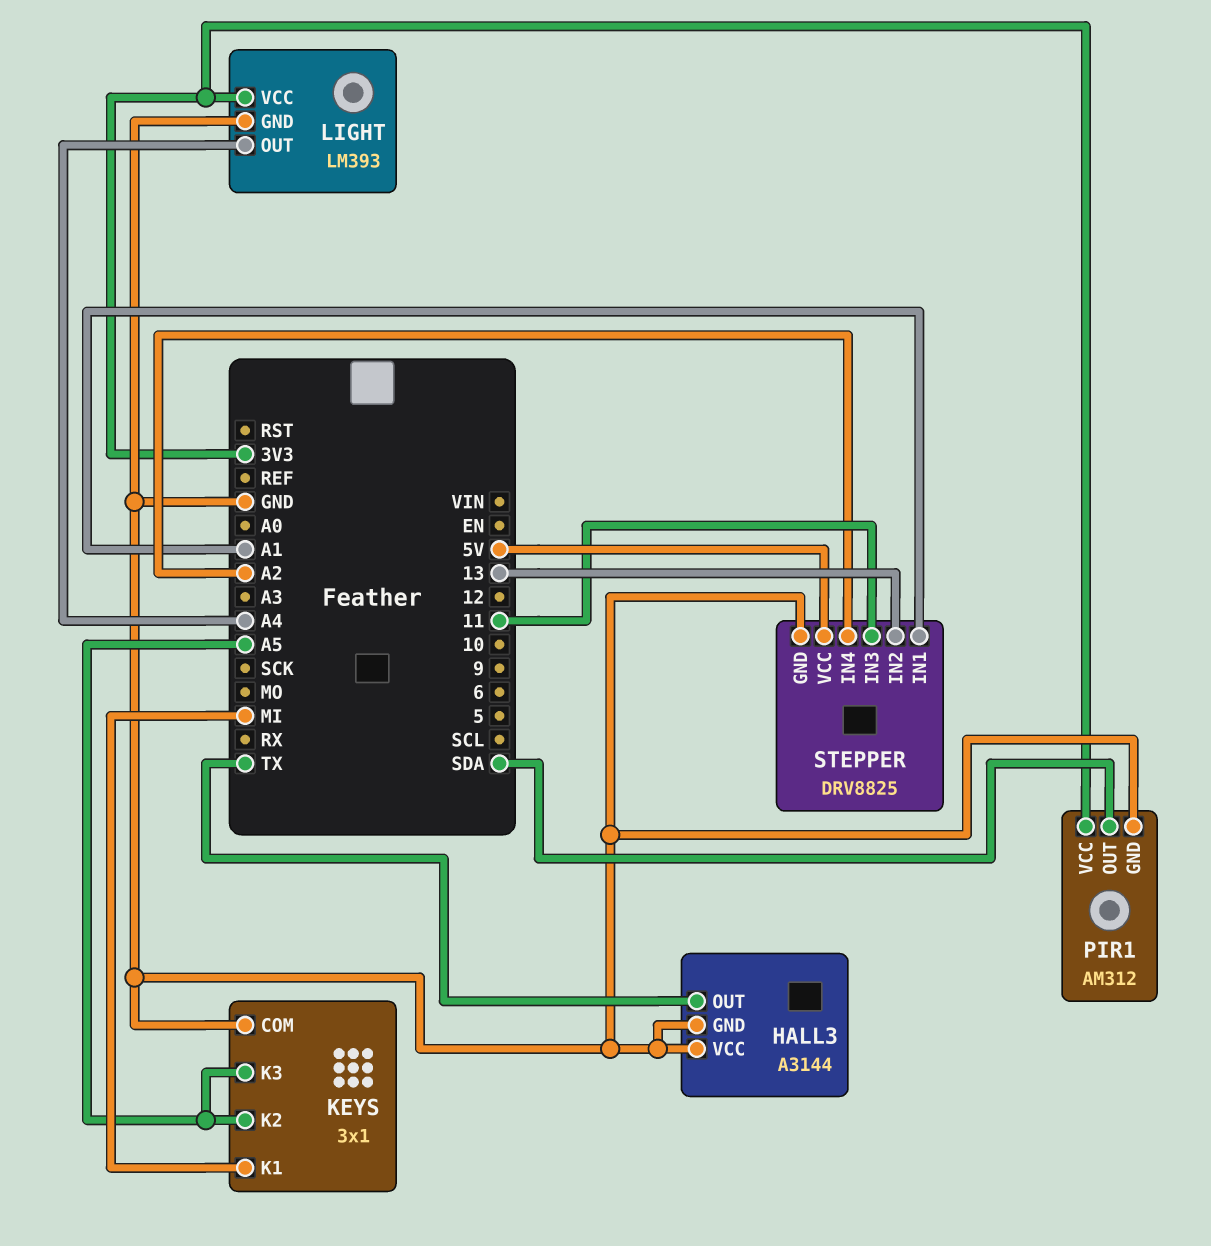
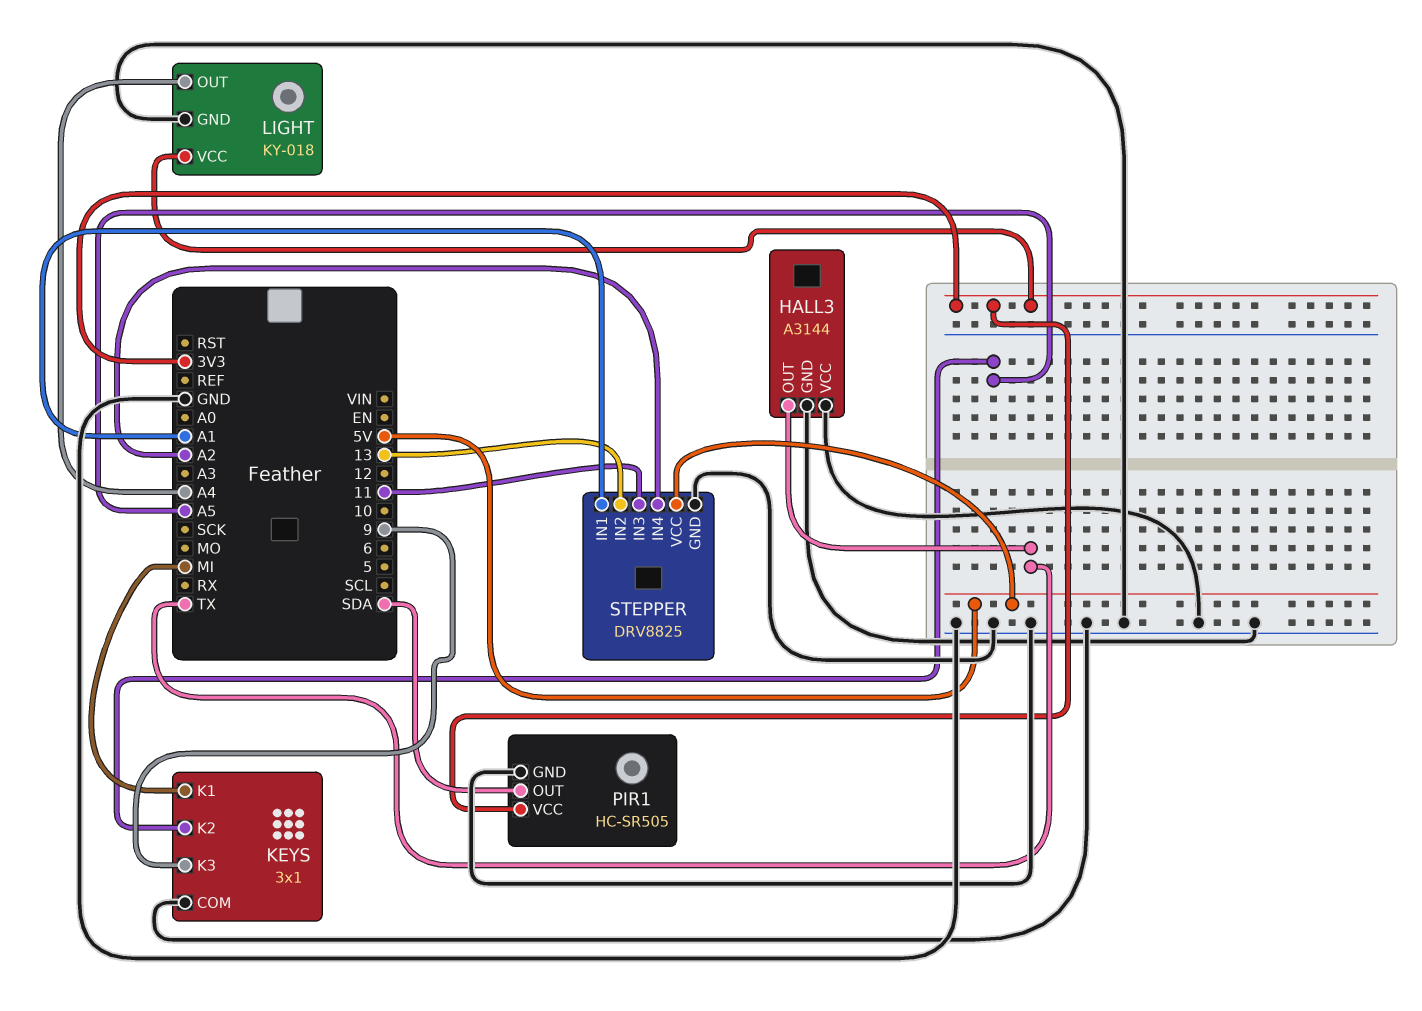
KEYS pin K3: A5 -> 9
LIGHT: LM393 -> KY-018
PIR1: AM312 -> HC-SR505

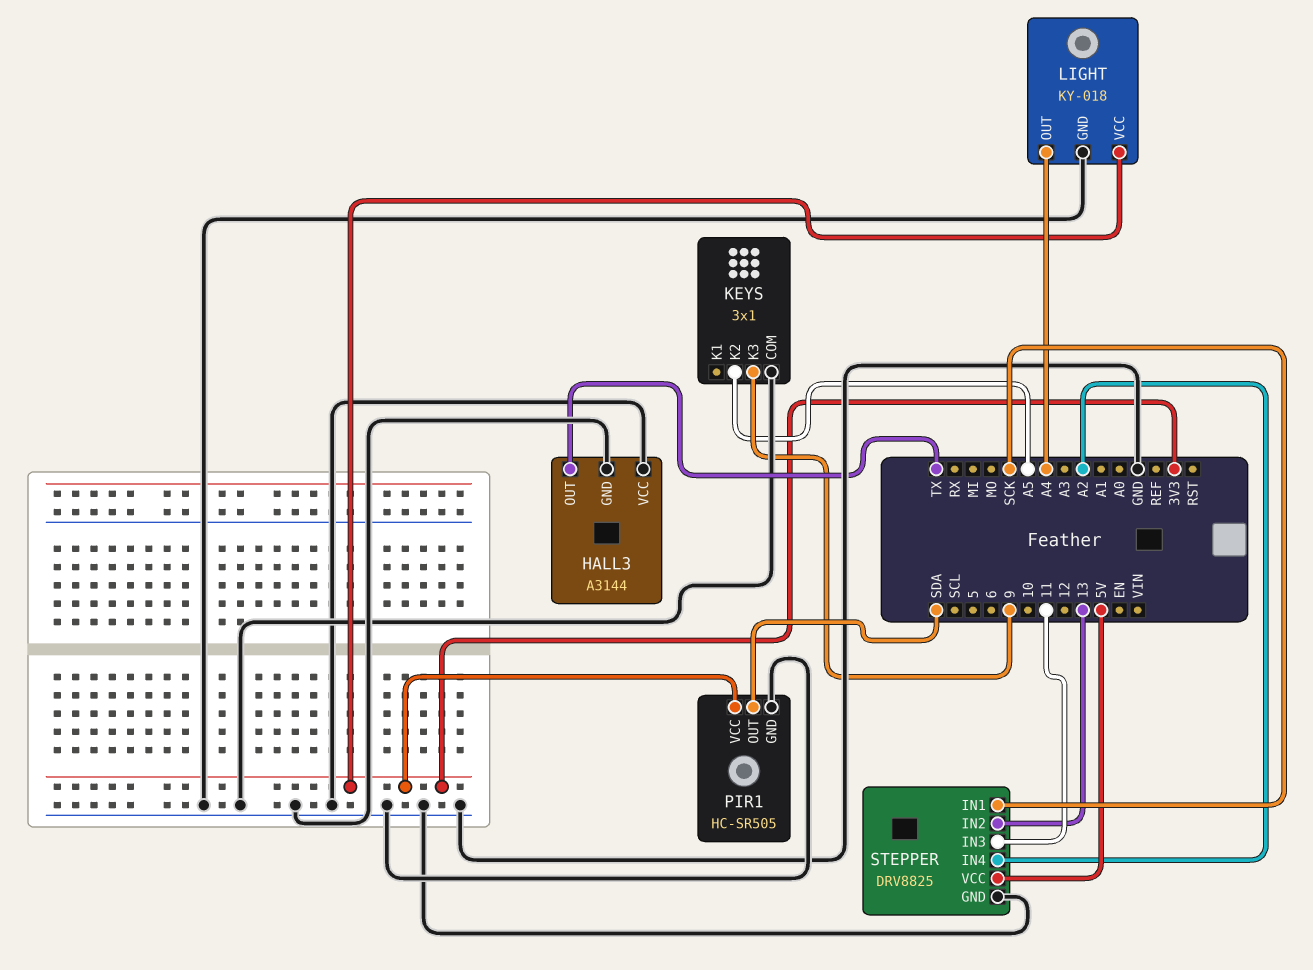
KEYS pin K1: MI -> none
STEPPER pin IN1: A1 -> SCK

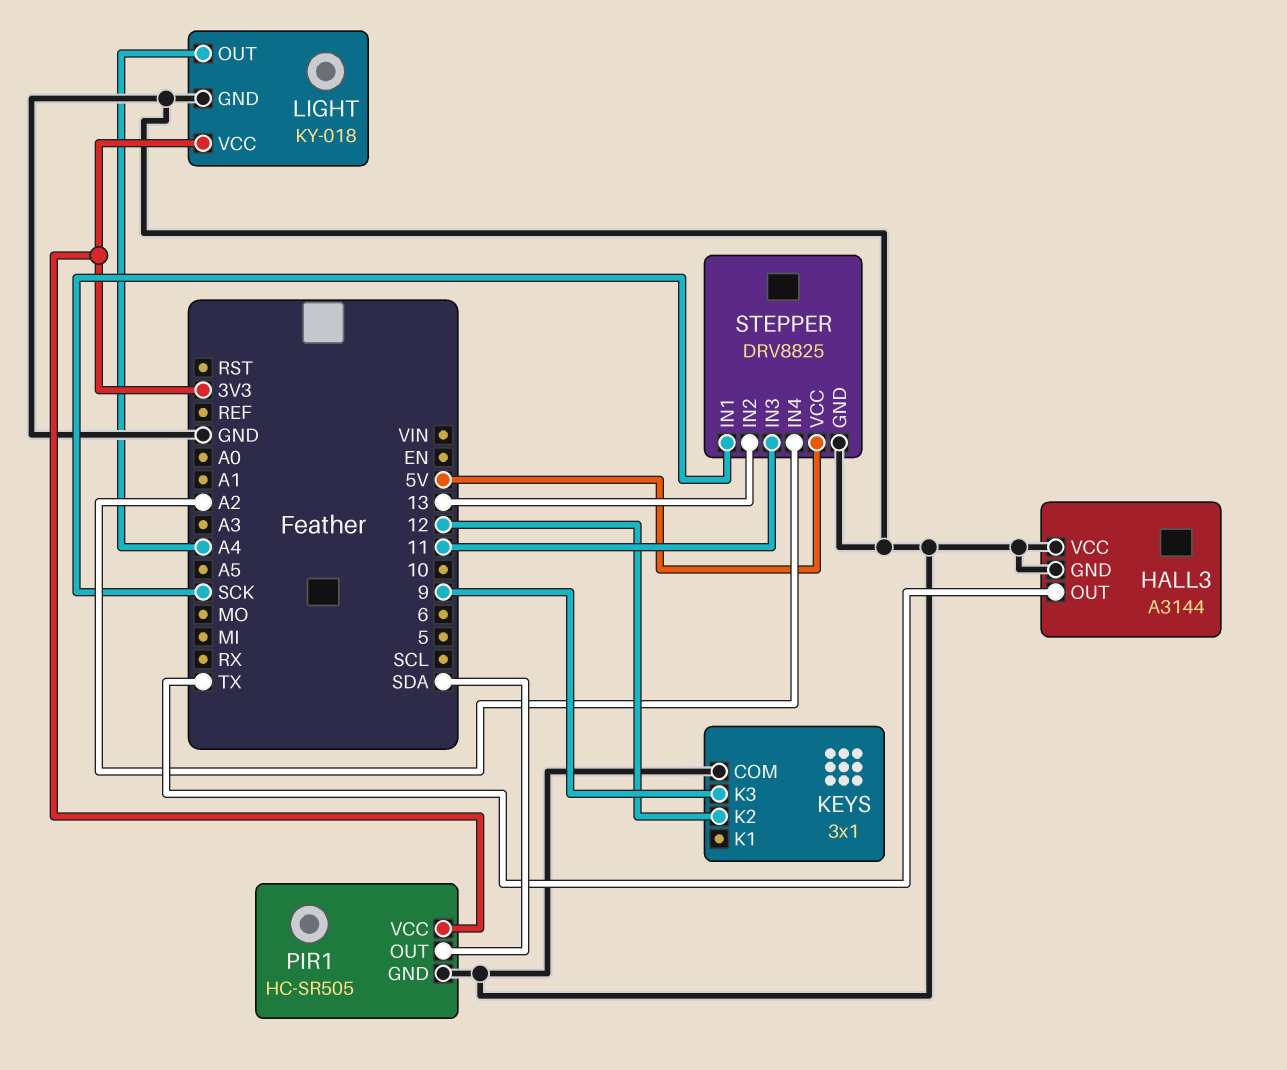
KEYS pin K2: A5 -> 12

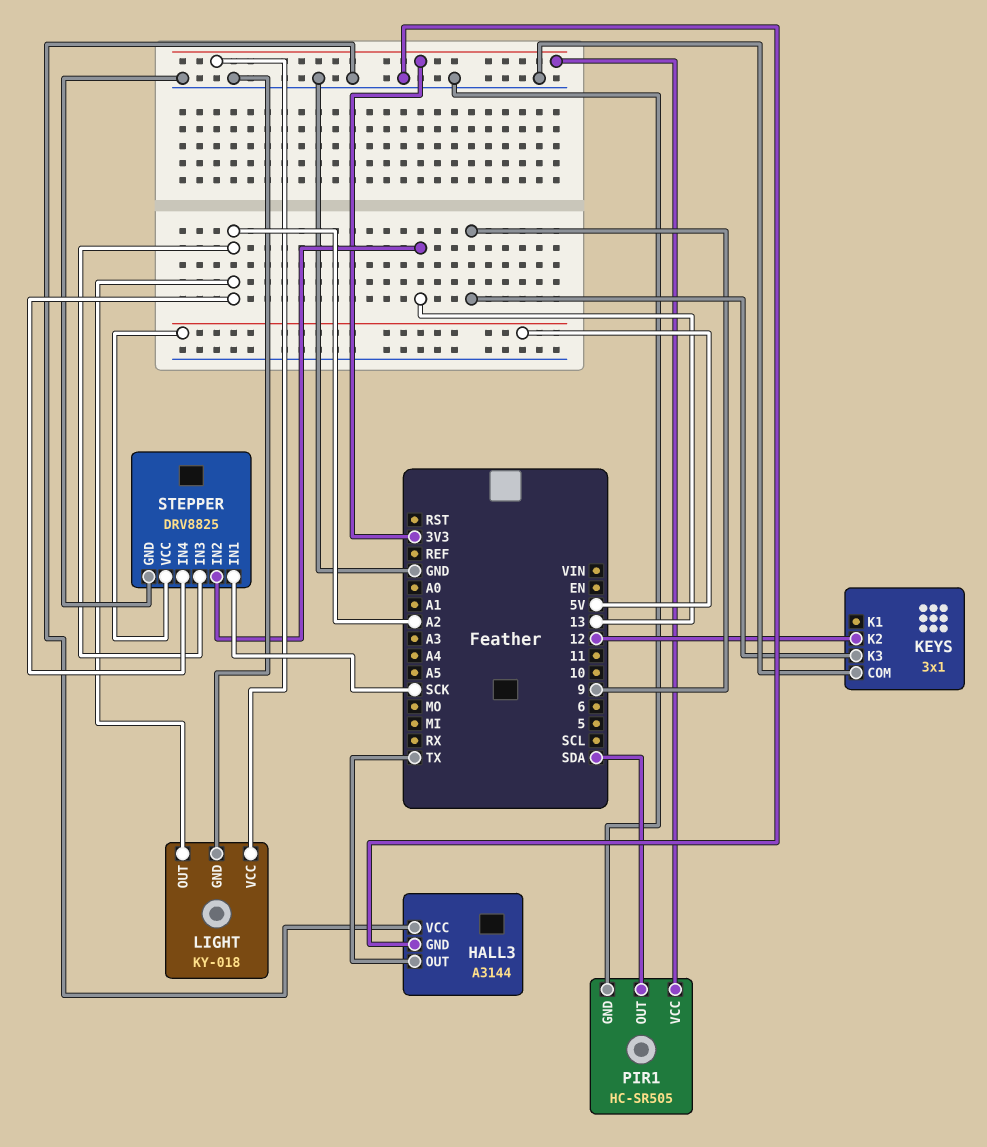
LIGHT pin OUT: A4 -> A2
STEPPER pin IN3: 11 -> A2

